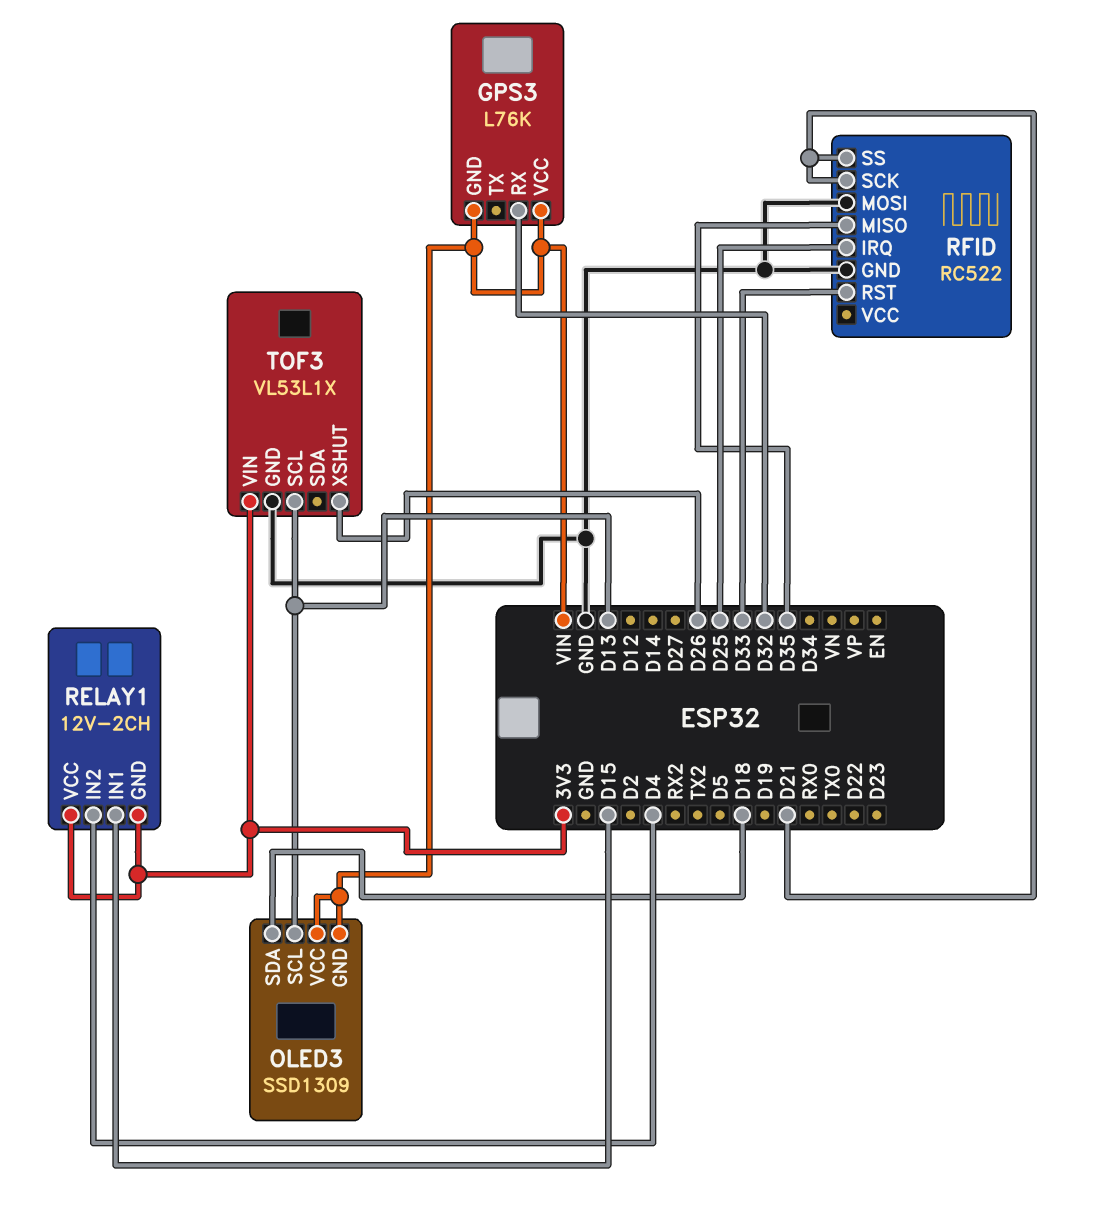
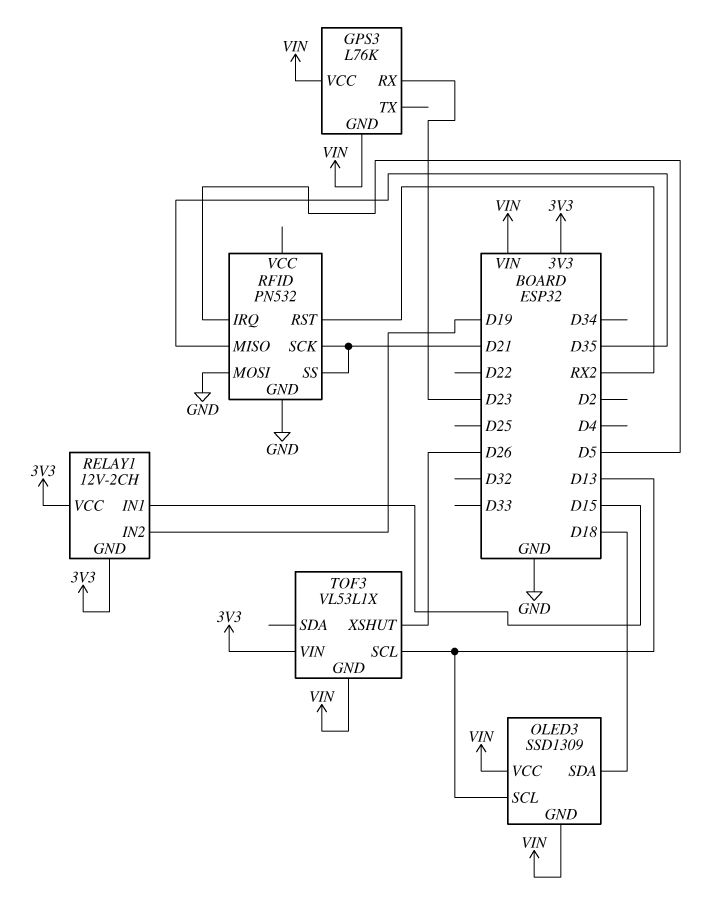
GPS3 pin RX: D32 -> D23
RELAY1 pin IN2: D4 -> D19
RFID: RC522 -> PN532
RFID pin IRQ: D25 -> D5
RFID pin RST: D33 -> RX2
TOF3 pin GND: GND -> VIN

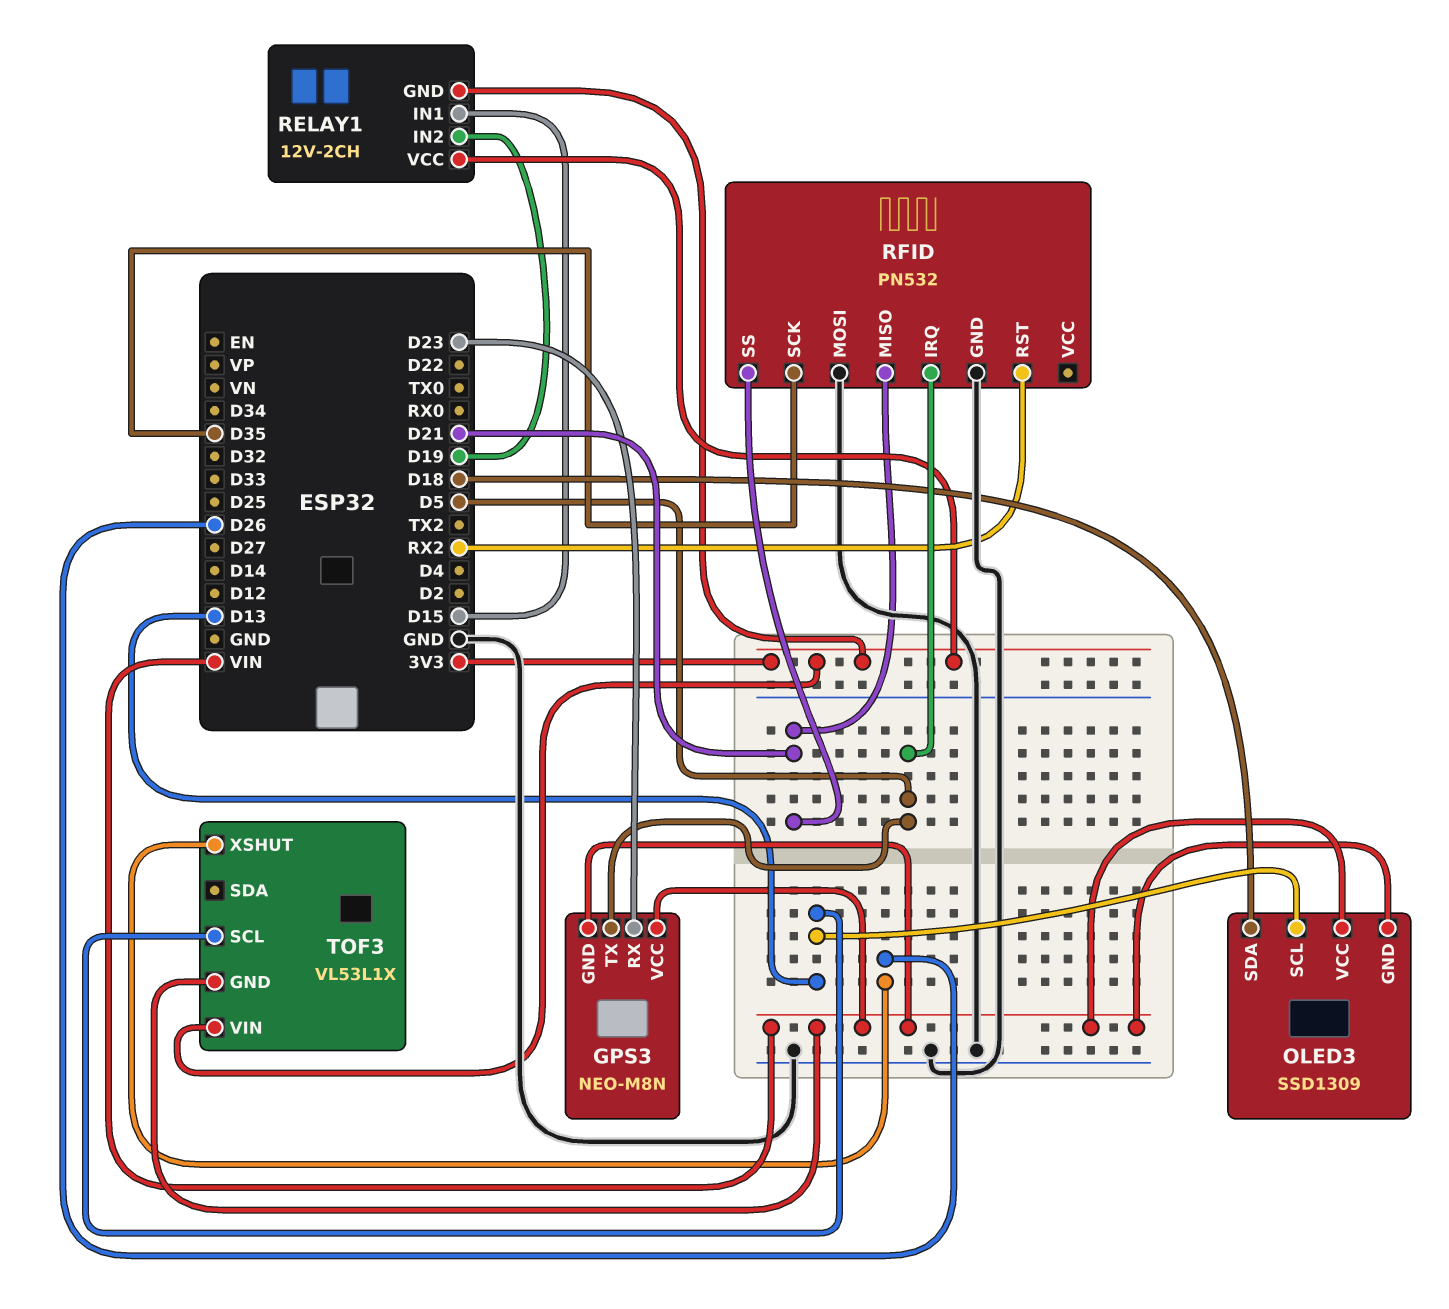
GPS3: L76K -> NEO-M8N
GPS3 pin TX: none -> D5
RFID pin MISO: D35 -> D21
RFID pin SCK: D21 -> D35

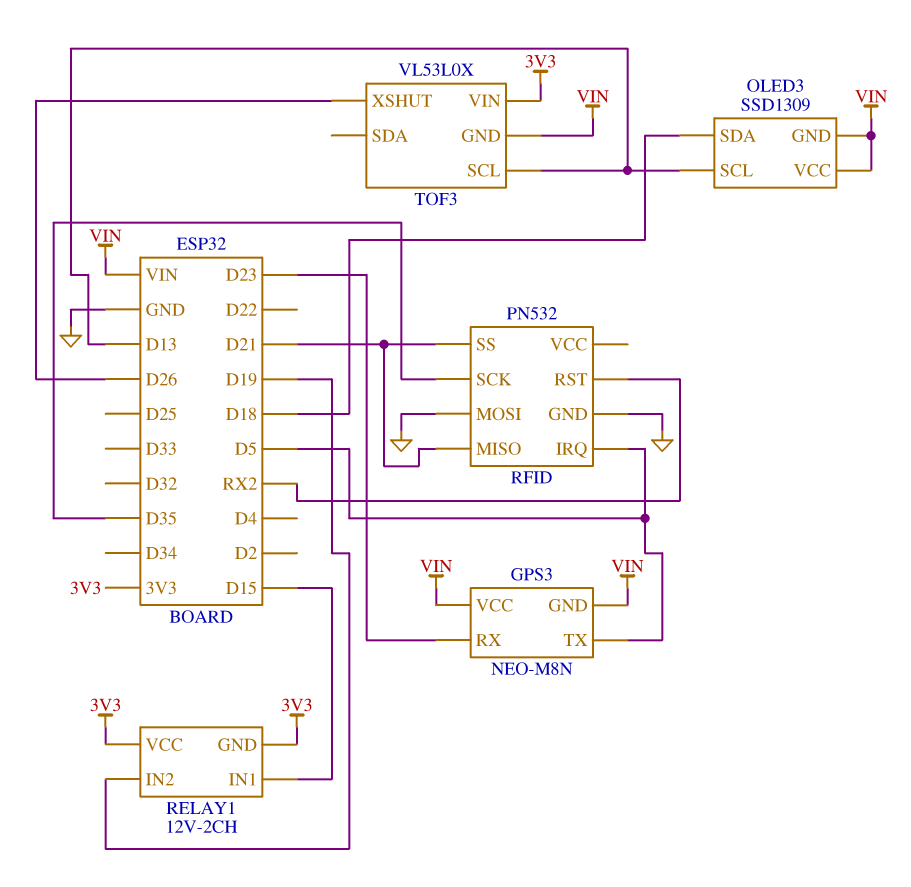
TOF3: VL53L1X -> VL53L0X

